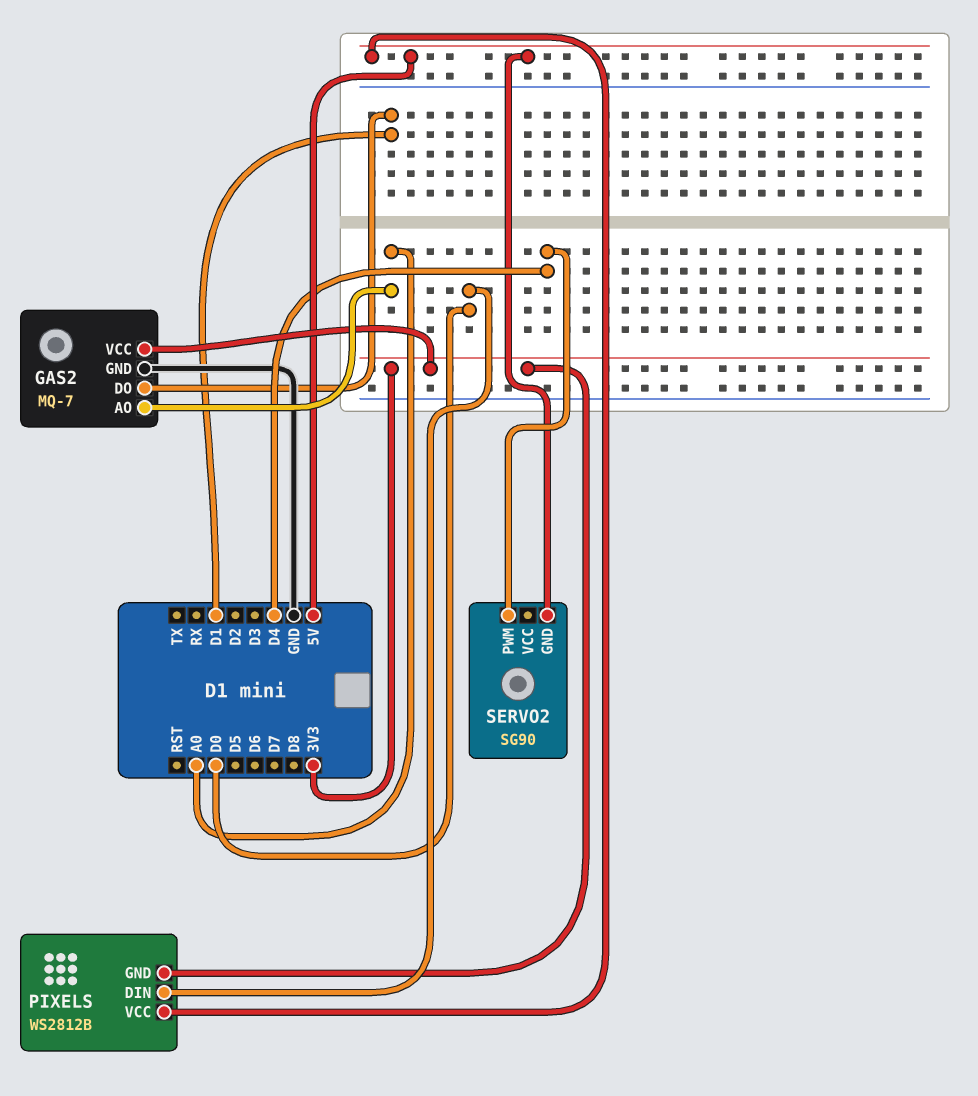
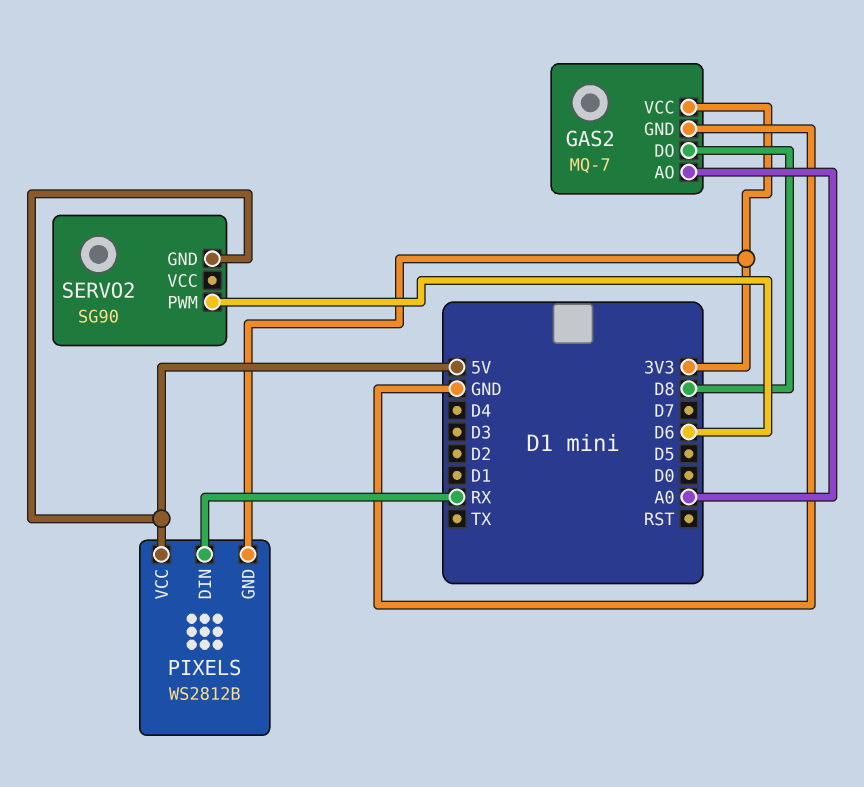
GAS2 pin DO: D1 -> D8
PIXELS pin DIN: D0 -> RX
SERVO2 pin PWM: D4 -> D6

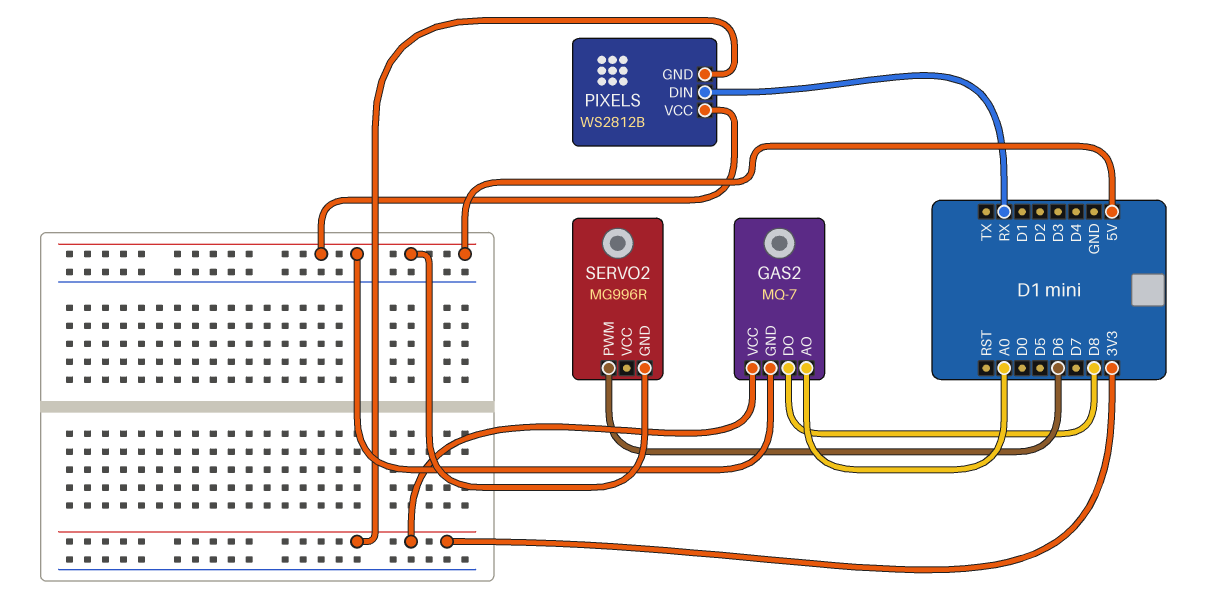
GAS2 pin GND: GND -> 5V
SERVO2: SG90 -> MG996R

